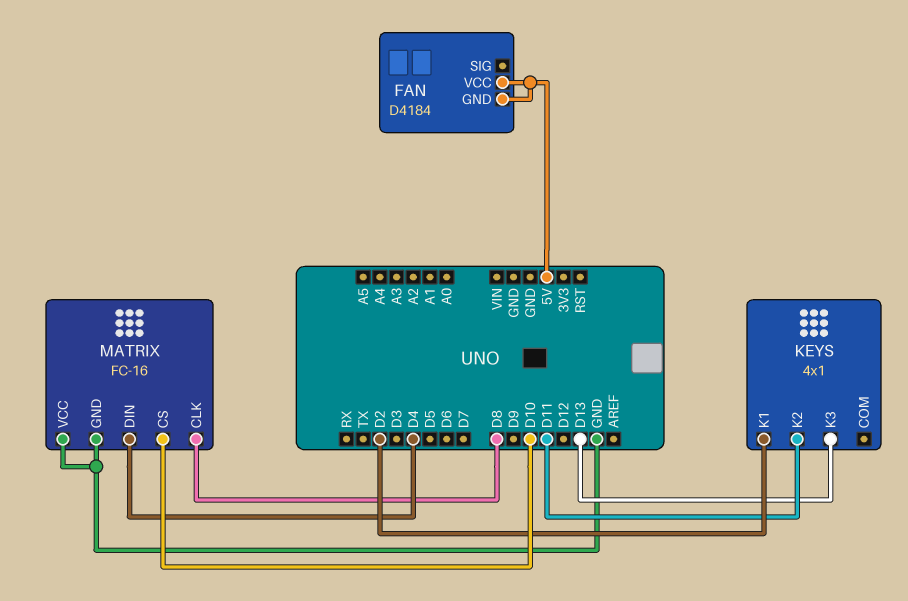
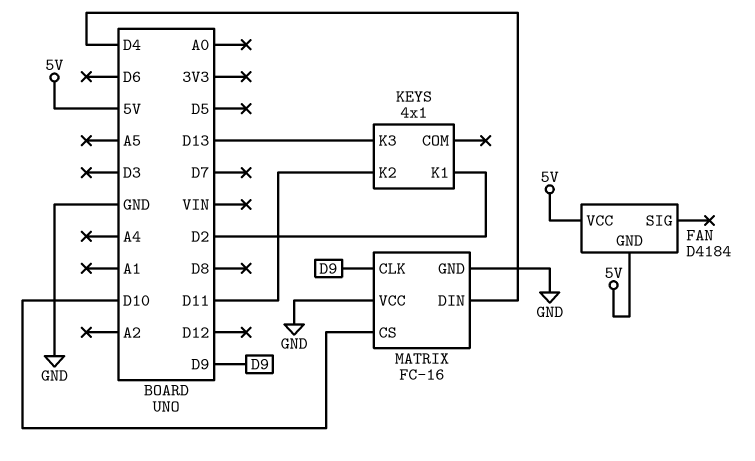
MATRIX pin CLK: D8 -> D9

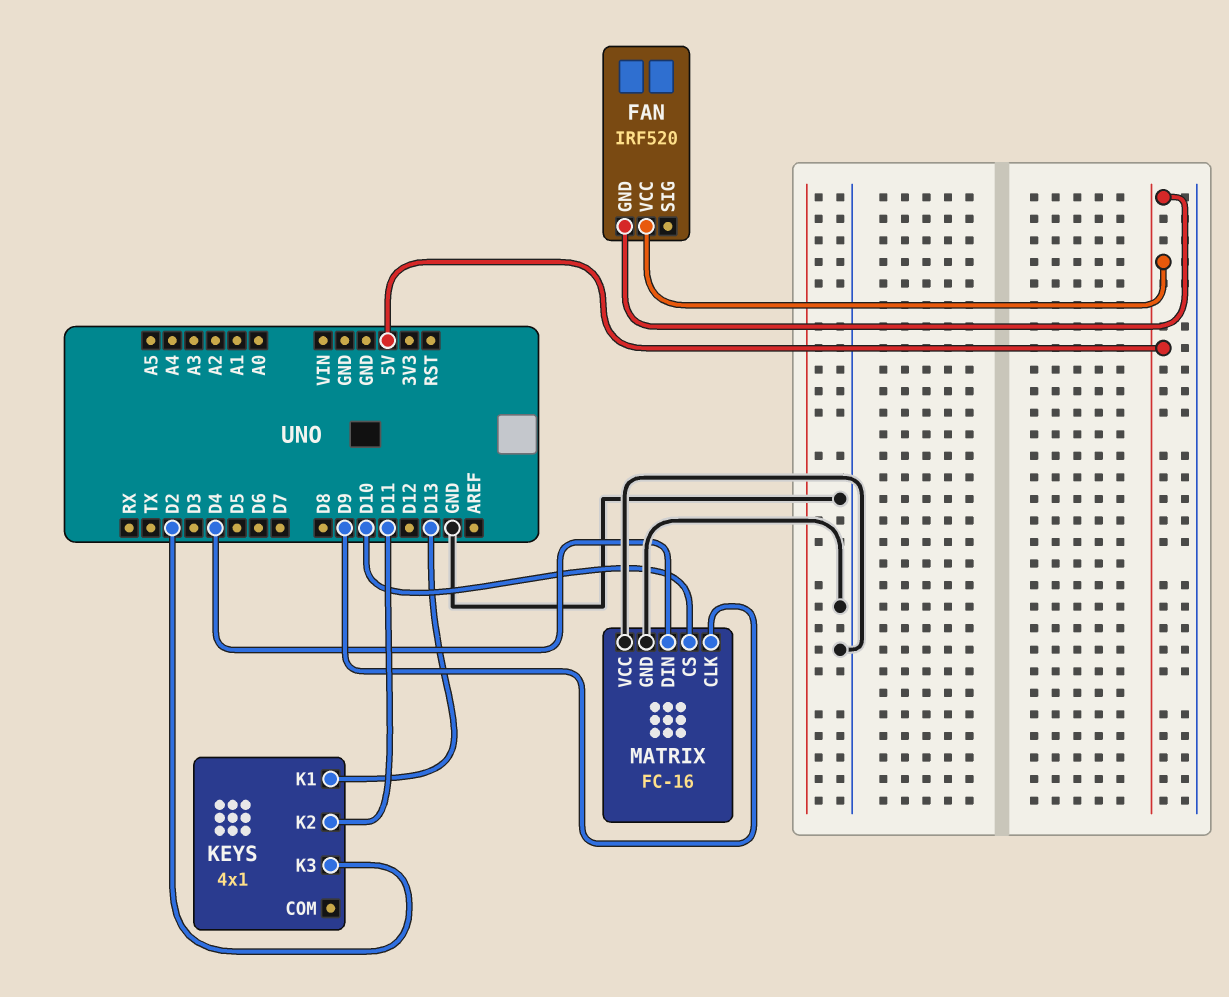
FAN: D4184 -> IRF520
KEYS pin K1: D2 -> D13
KEYS pin K3: D13 -> D2

